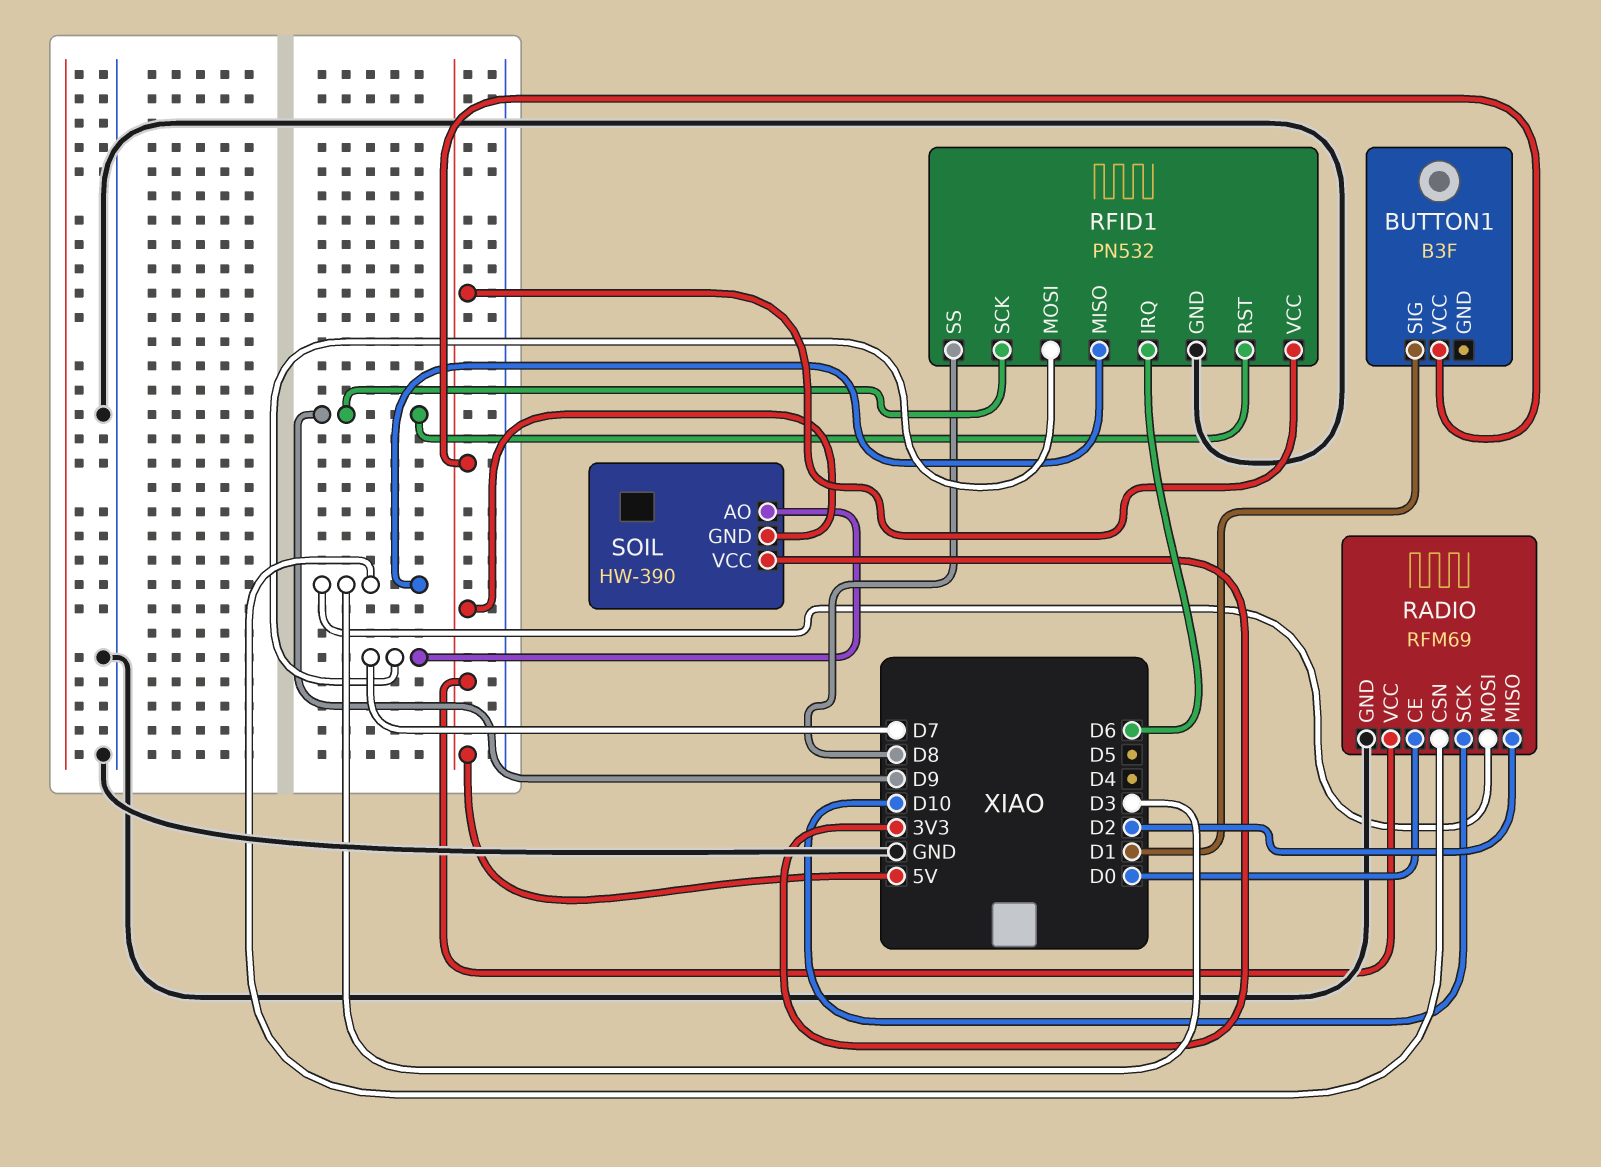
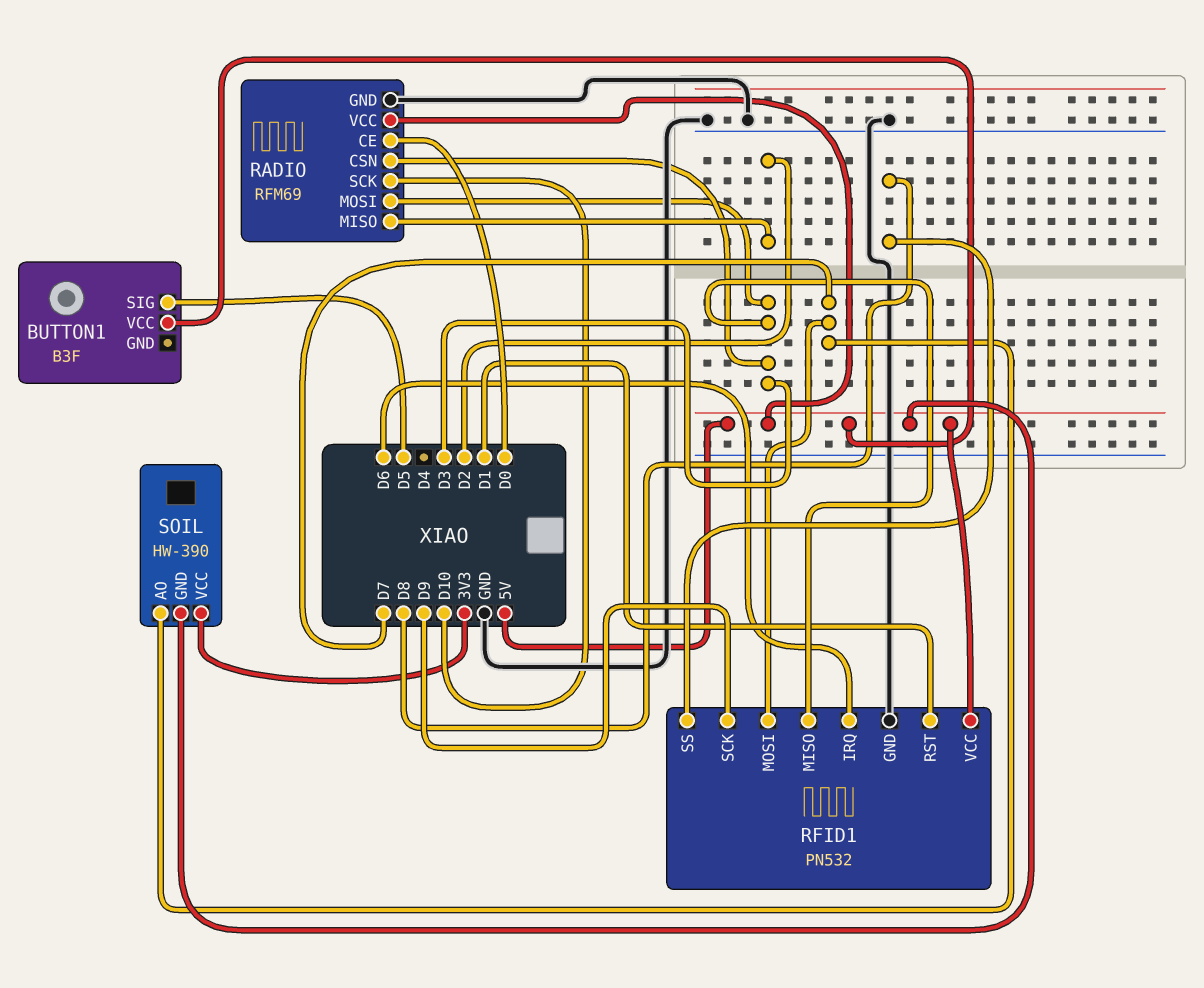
BUTTON1 pin SIG: D1 -> D5
RFID1 pin RST: D9 -> D1

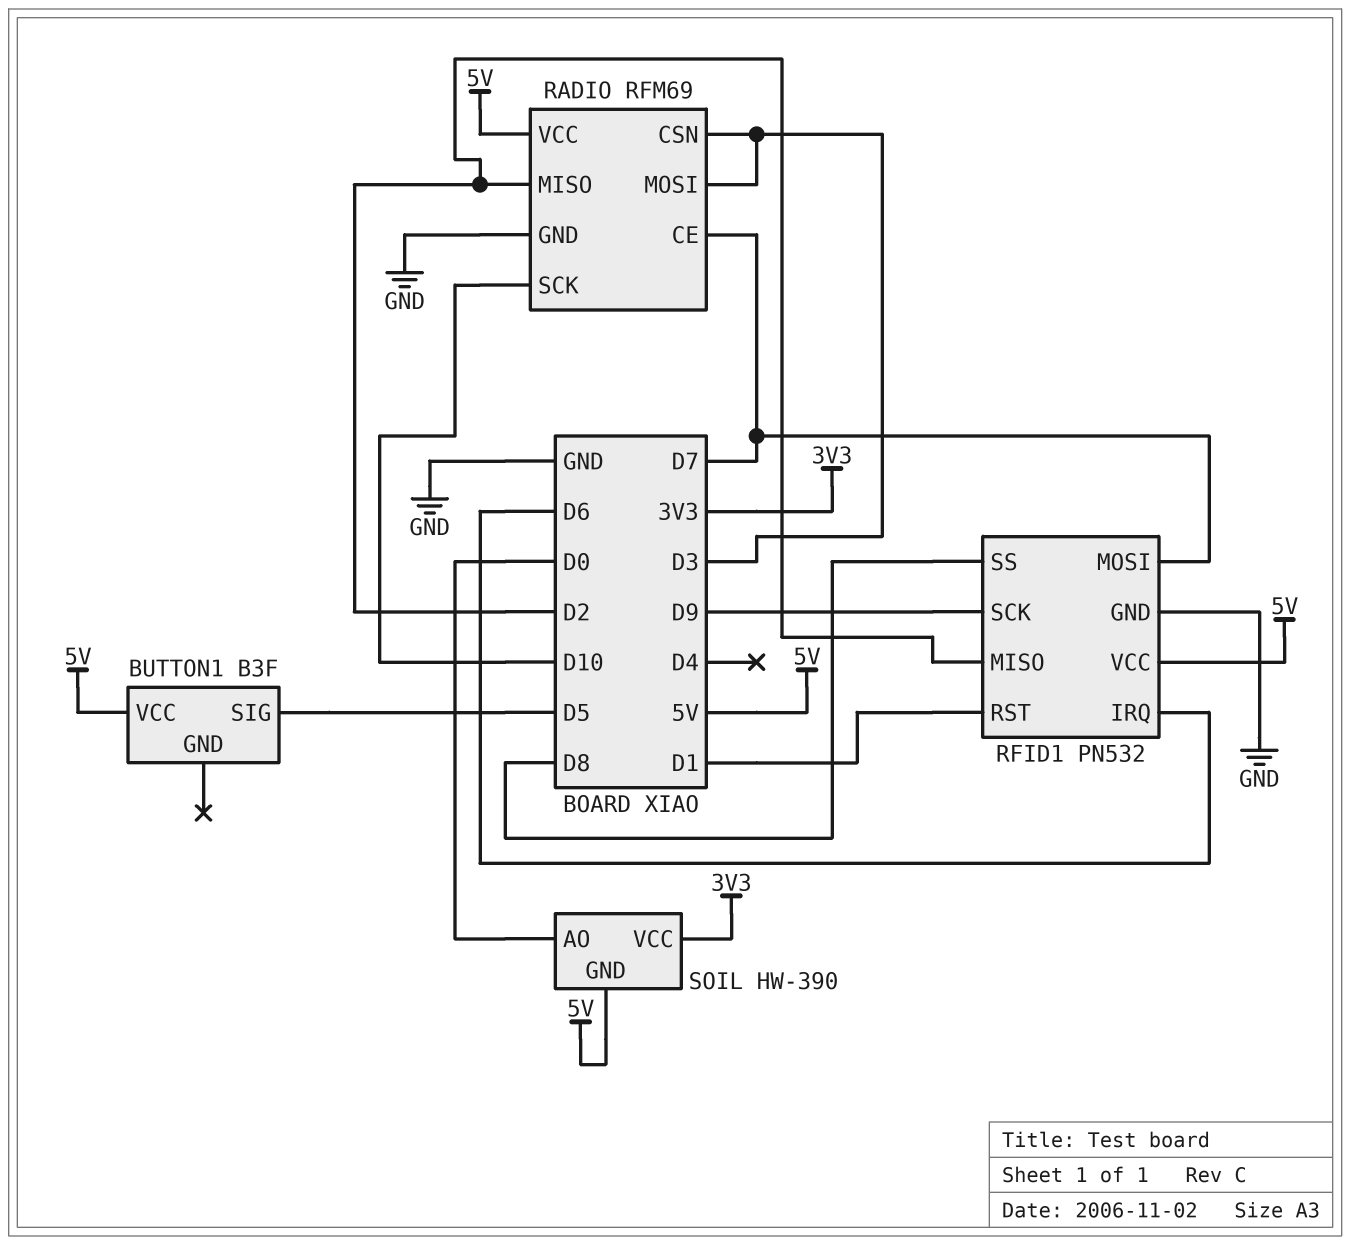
RADIO pin CE: D0 -> D7
RFID1 pin MISO: D3 -> D2
SOIL pin AO: D7 -> D0

